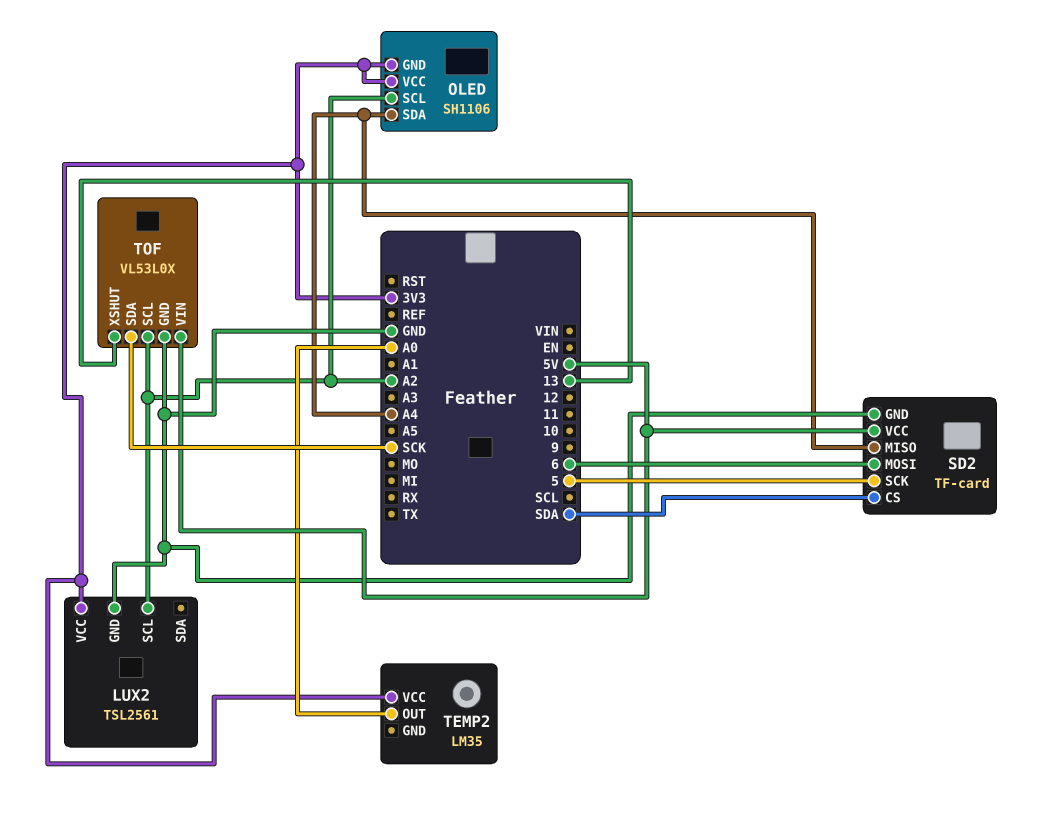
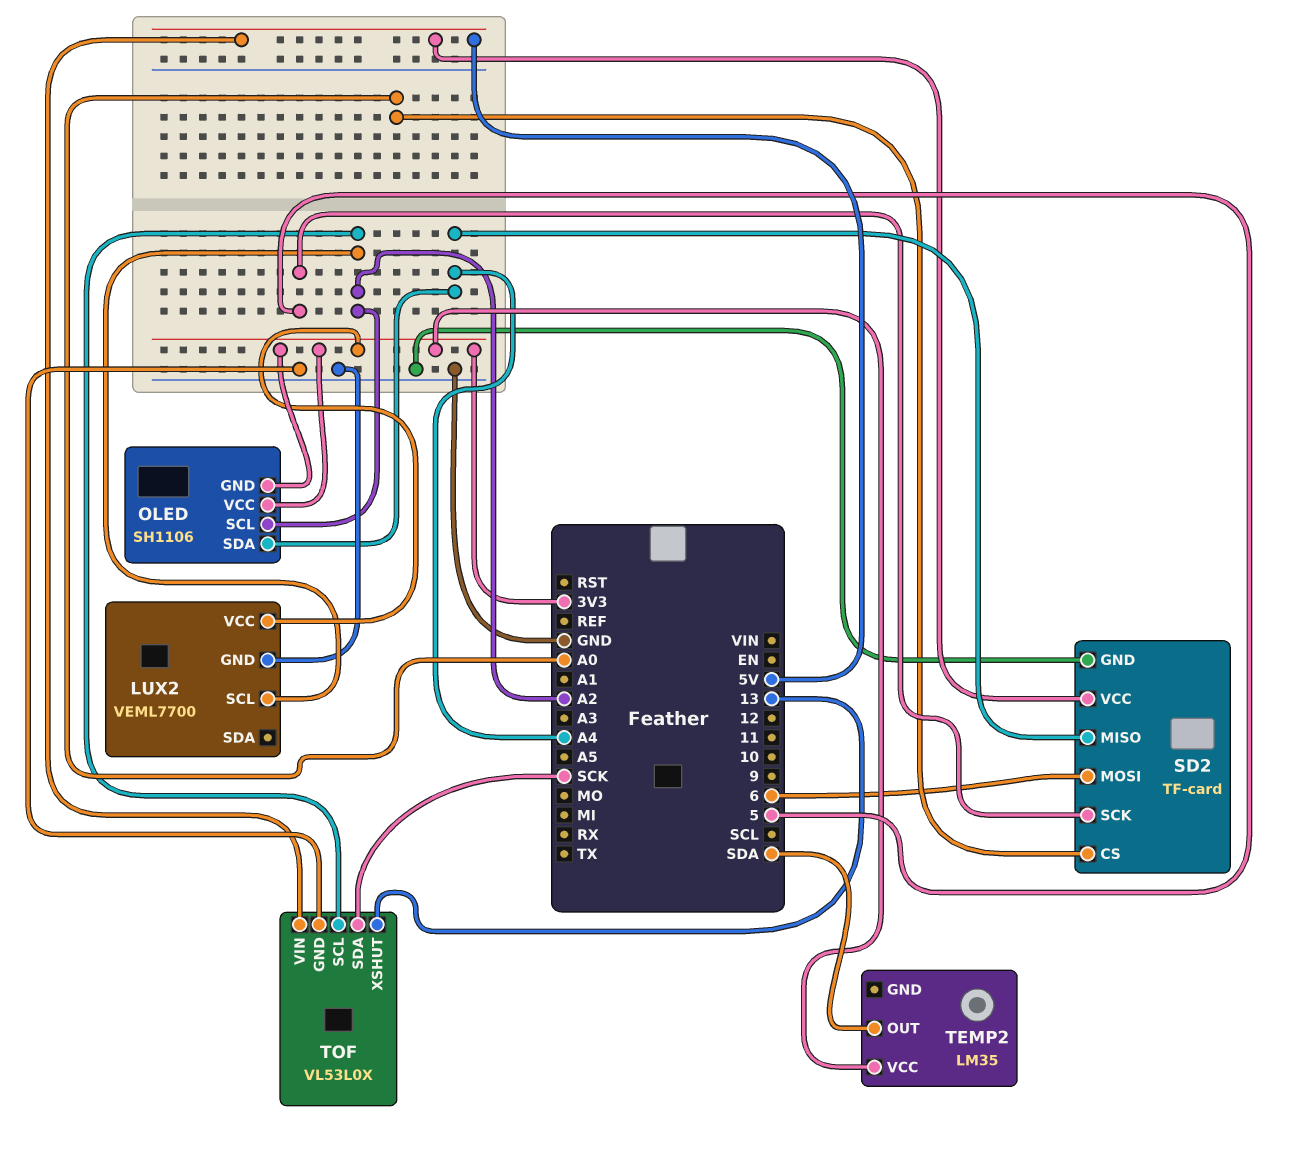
LUX2: TSL2561 -> VEML7700
SD2 pin CS: SDA -> A0
TEMP2 pin OUT: A0 -> SDA

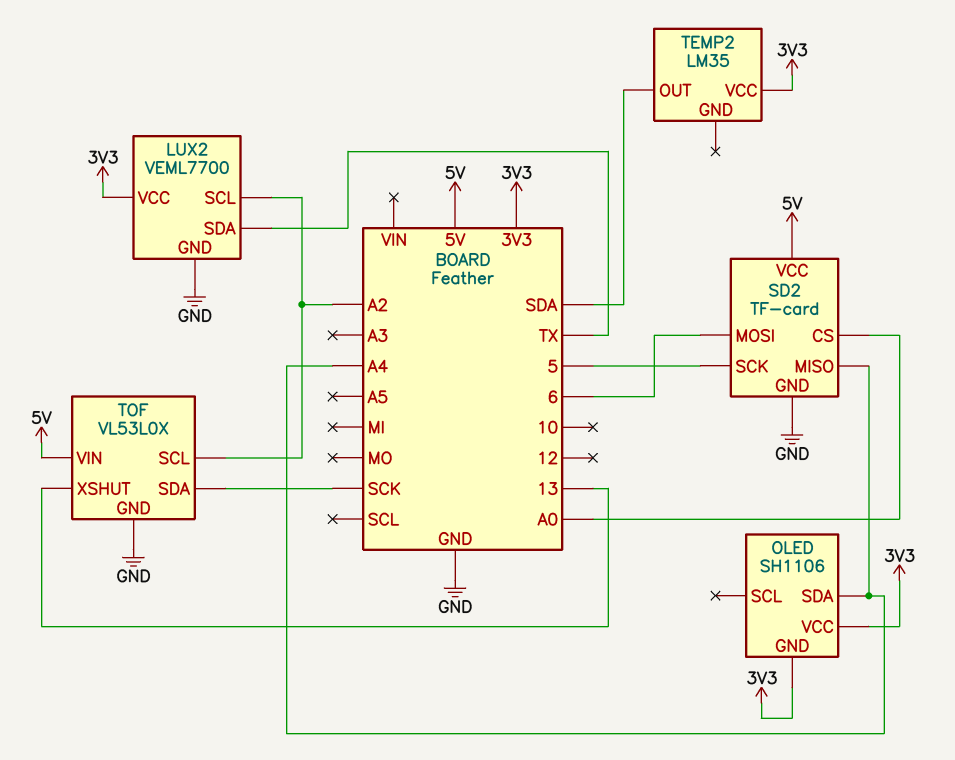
LUX2 pin SDA: none -> TX
OLED pin SCL: A2 -> none

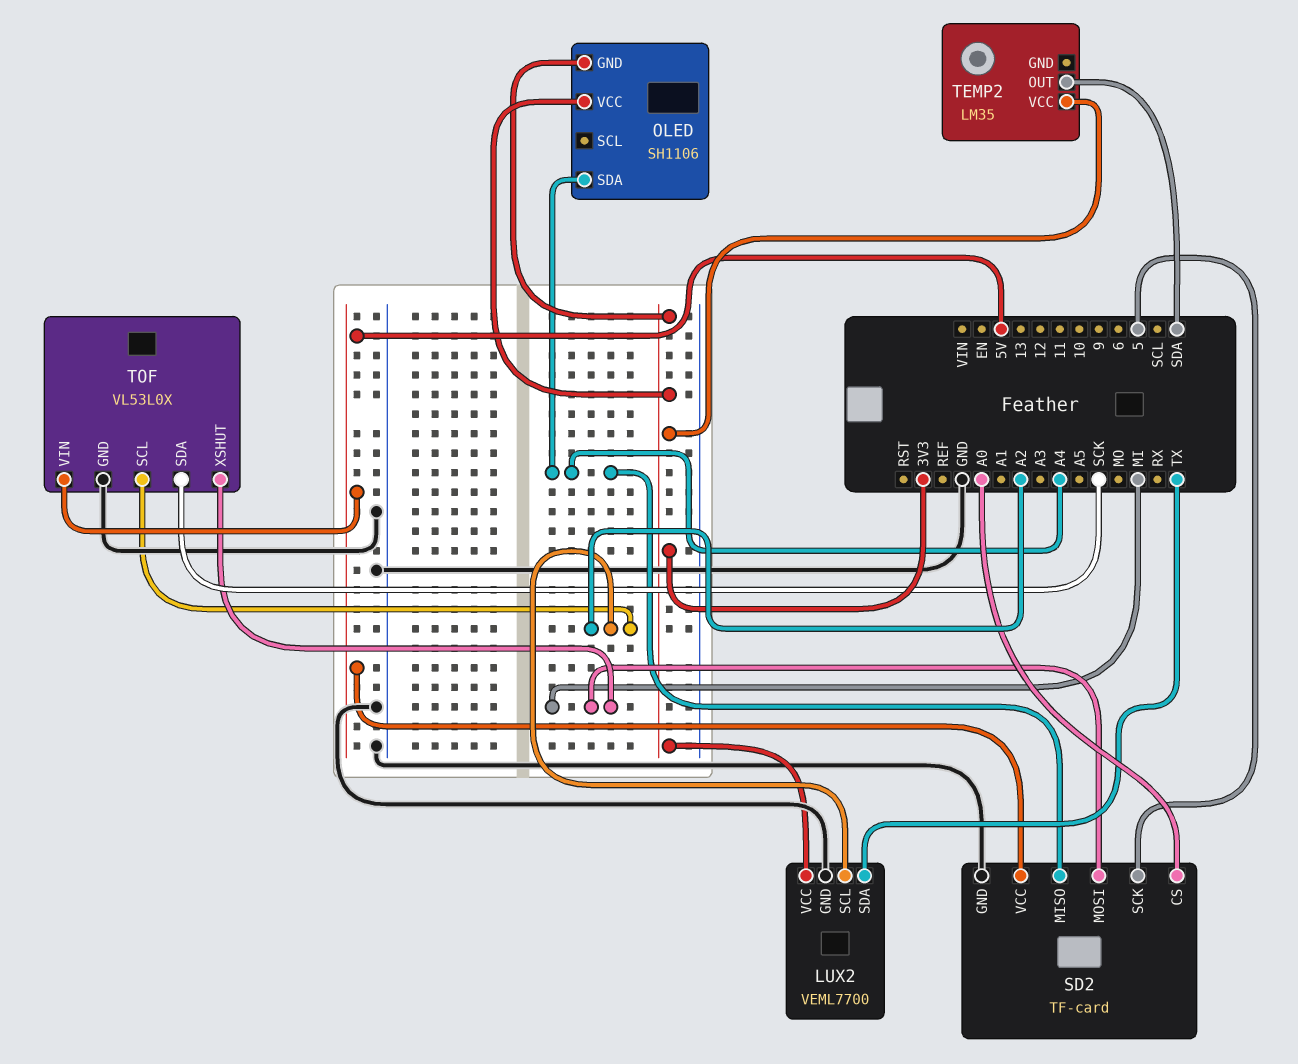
SD2 pin MOSI: 6 -> MI
TOF pin XSHUT: 13 -> MI

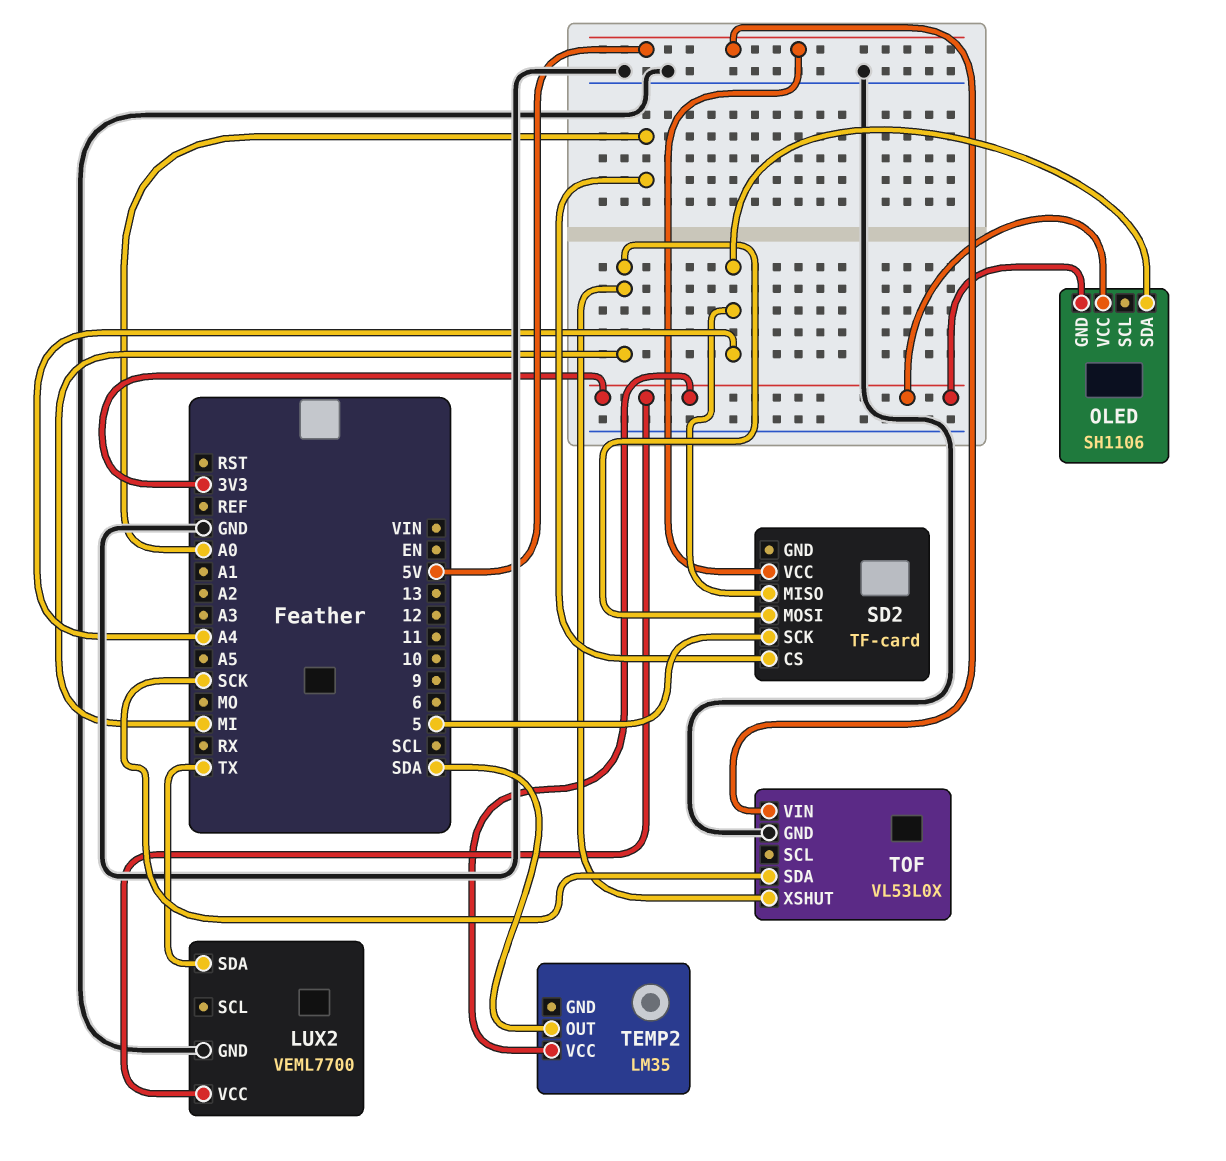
LUX2 pin SCL: A2 -> none
SD2 pin GND: GND -> none
TOF pin SCL: A2 -> none

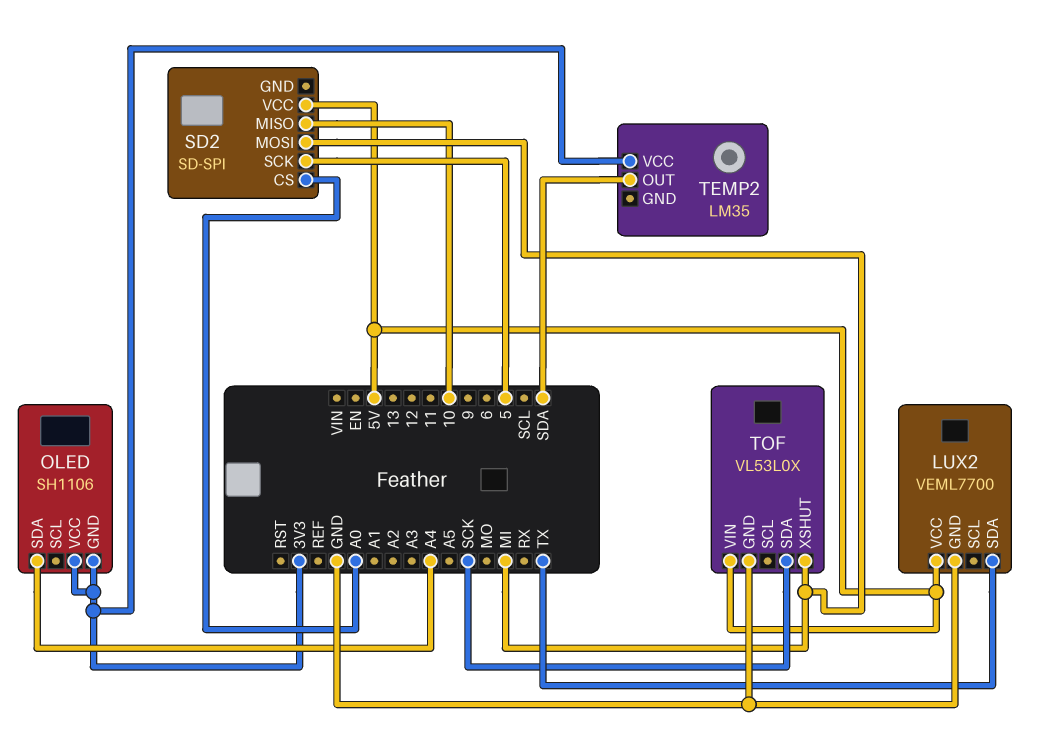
LUX2 pin VCC: 3V3 -> 5V
SD2: TF-card -> SD-SPI
SD2 pin MISO: A4 -> 10

